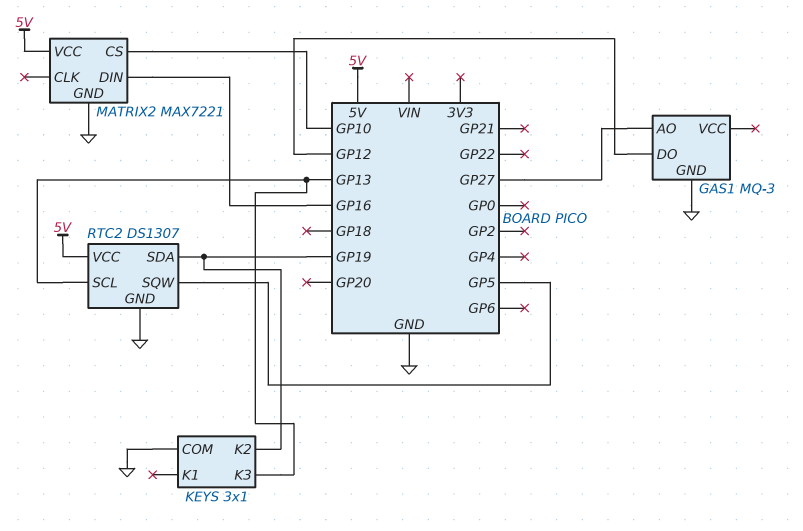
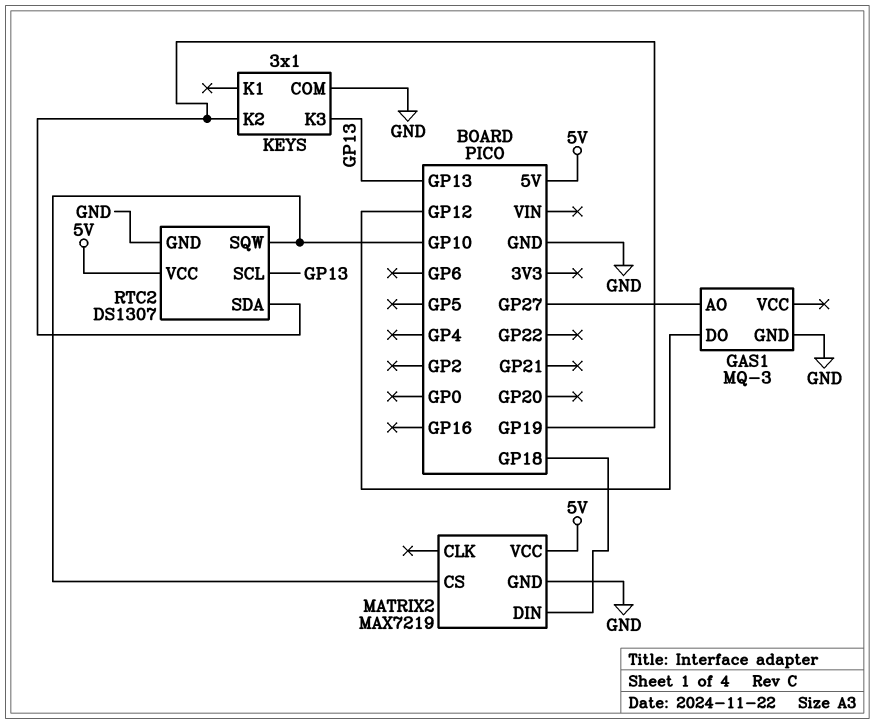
MATRIX2: MAX7221 -> MAX7219
MATRIX2 pin DIN: GP16 -> GP18
RTC2 pin SQW: GP5 -> GP10

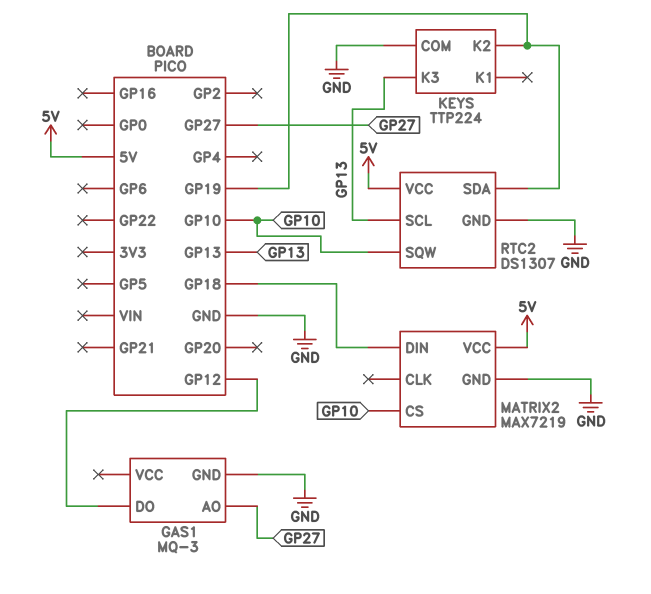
KEYS: 3x1 -> TTP224

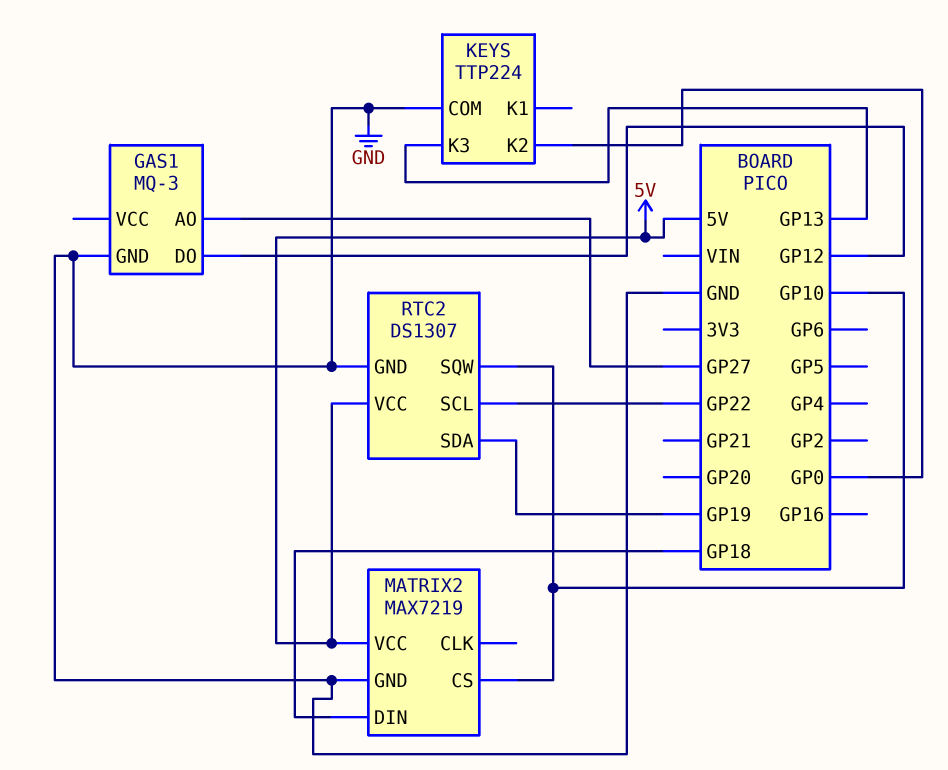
KEYS pin K2: GP19 -> GP0
RTC2 pin SCL: GP13 -> GP22

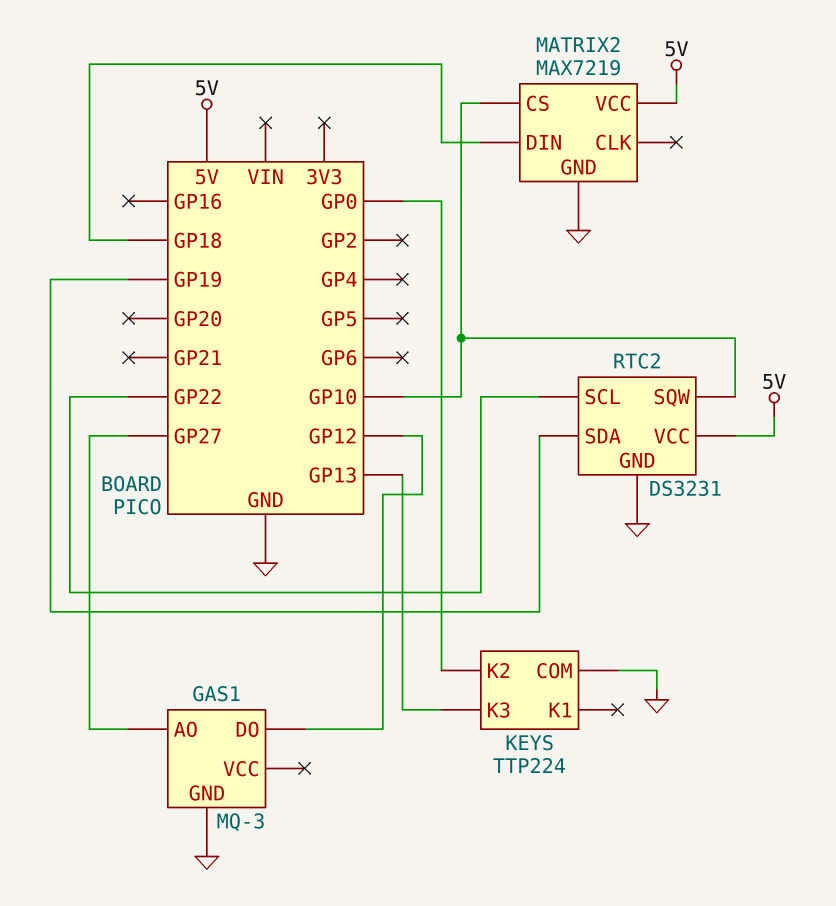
RTC2: DS1307 -> DS3231

